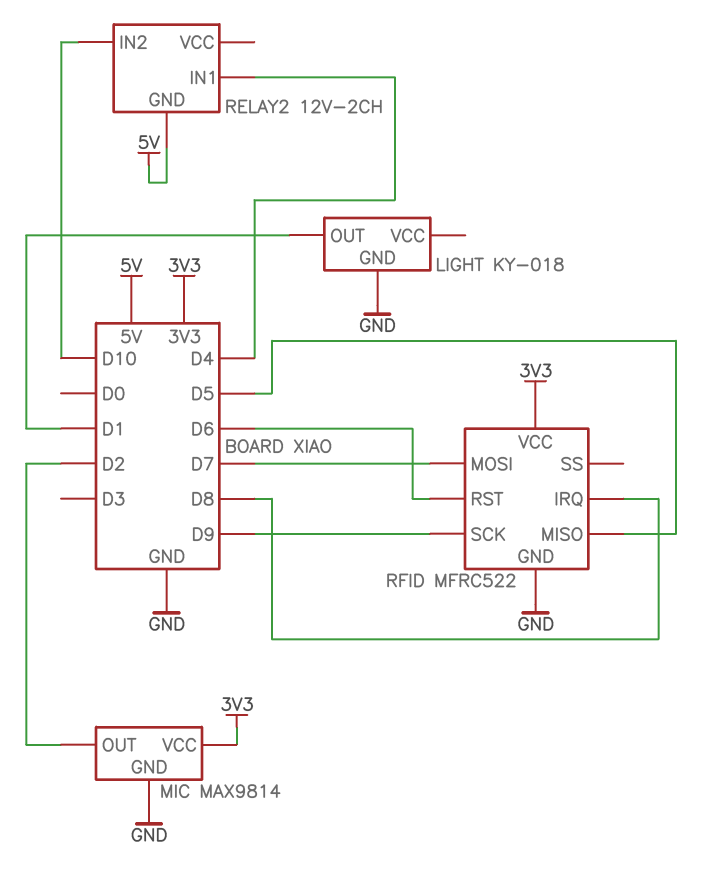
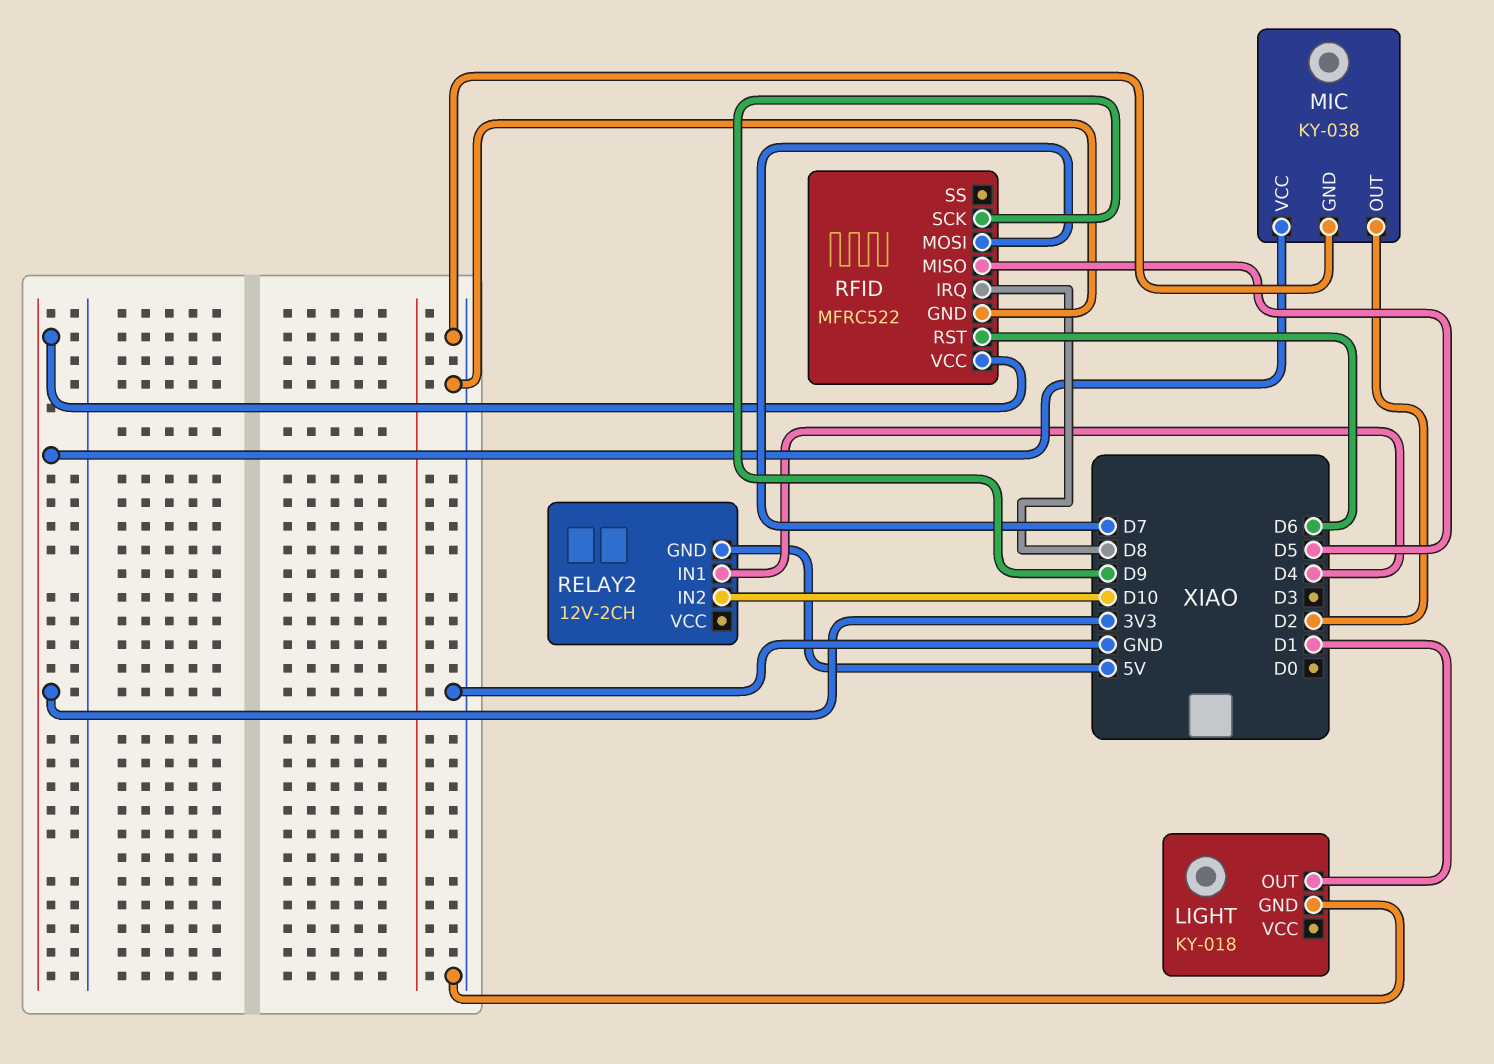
MIC: MAX9814 -> KY-038

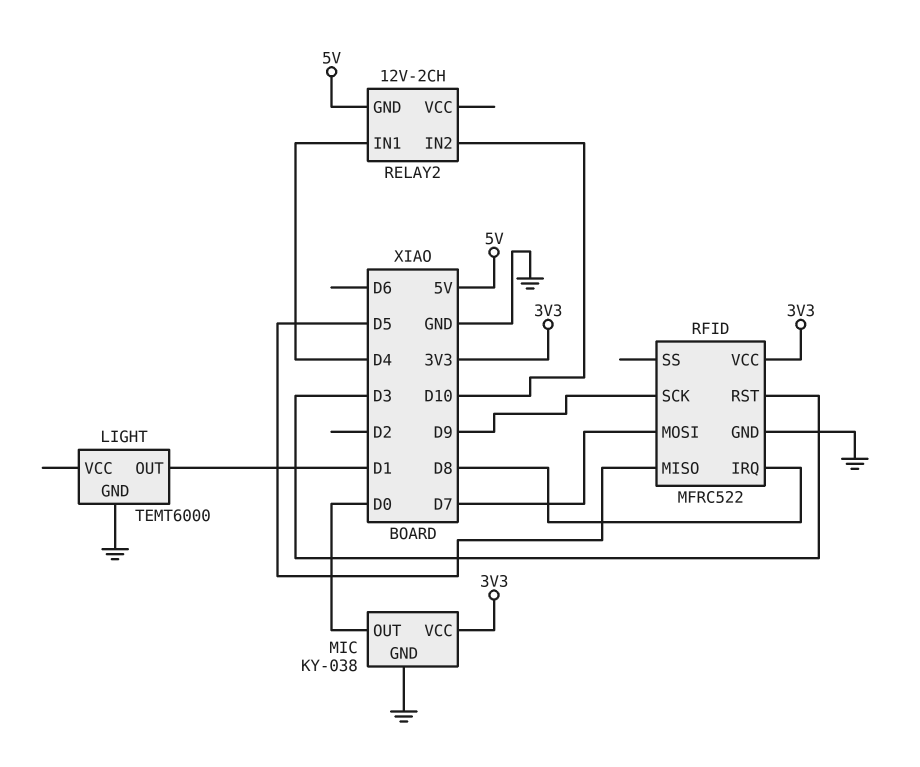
LIGHT: KY-018 -> TEMT6000
MIC pin OUT: D2 -> D0
RFID pin RST: D6 -> D3

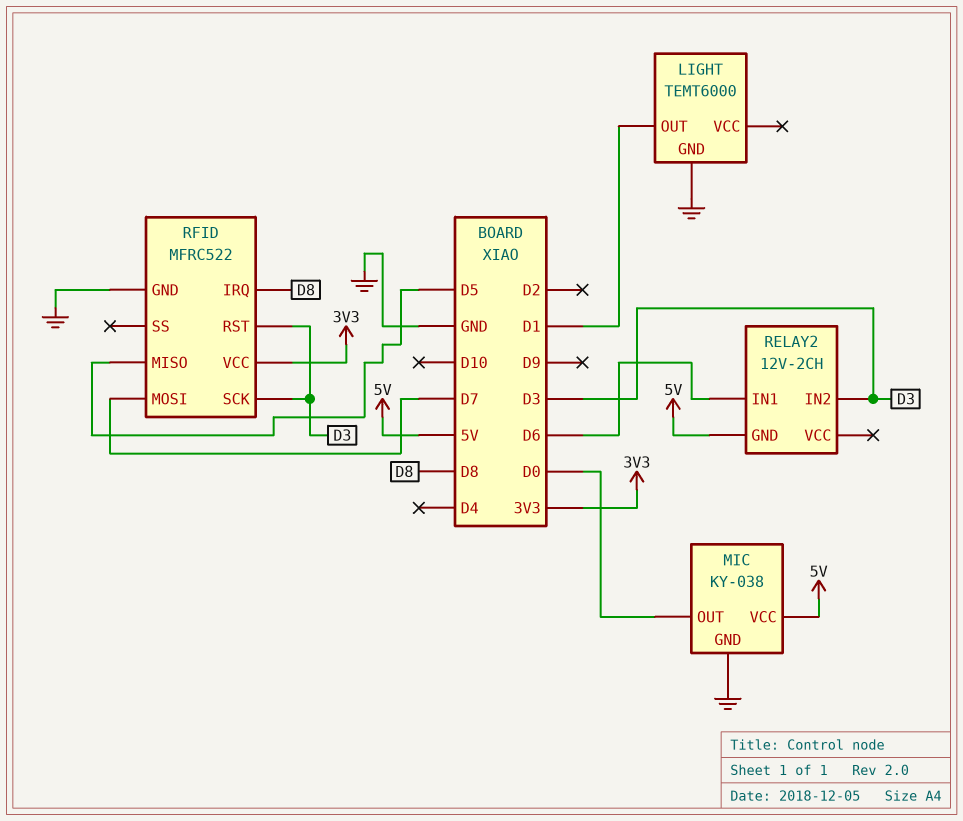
MIC pin VCC: 3V3 -> 5V
RELAY2 pin IN1: D4 -> D6
RELAY2 pin IN2: D10 -> D3
RFID pin SCK: D9 -> D3

